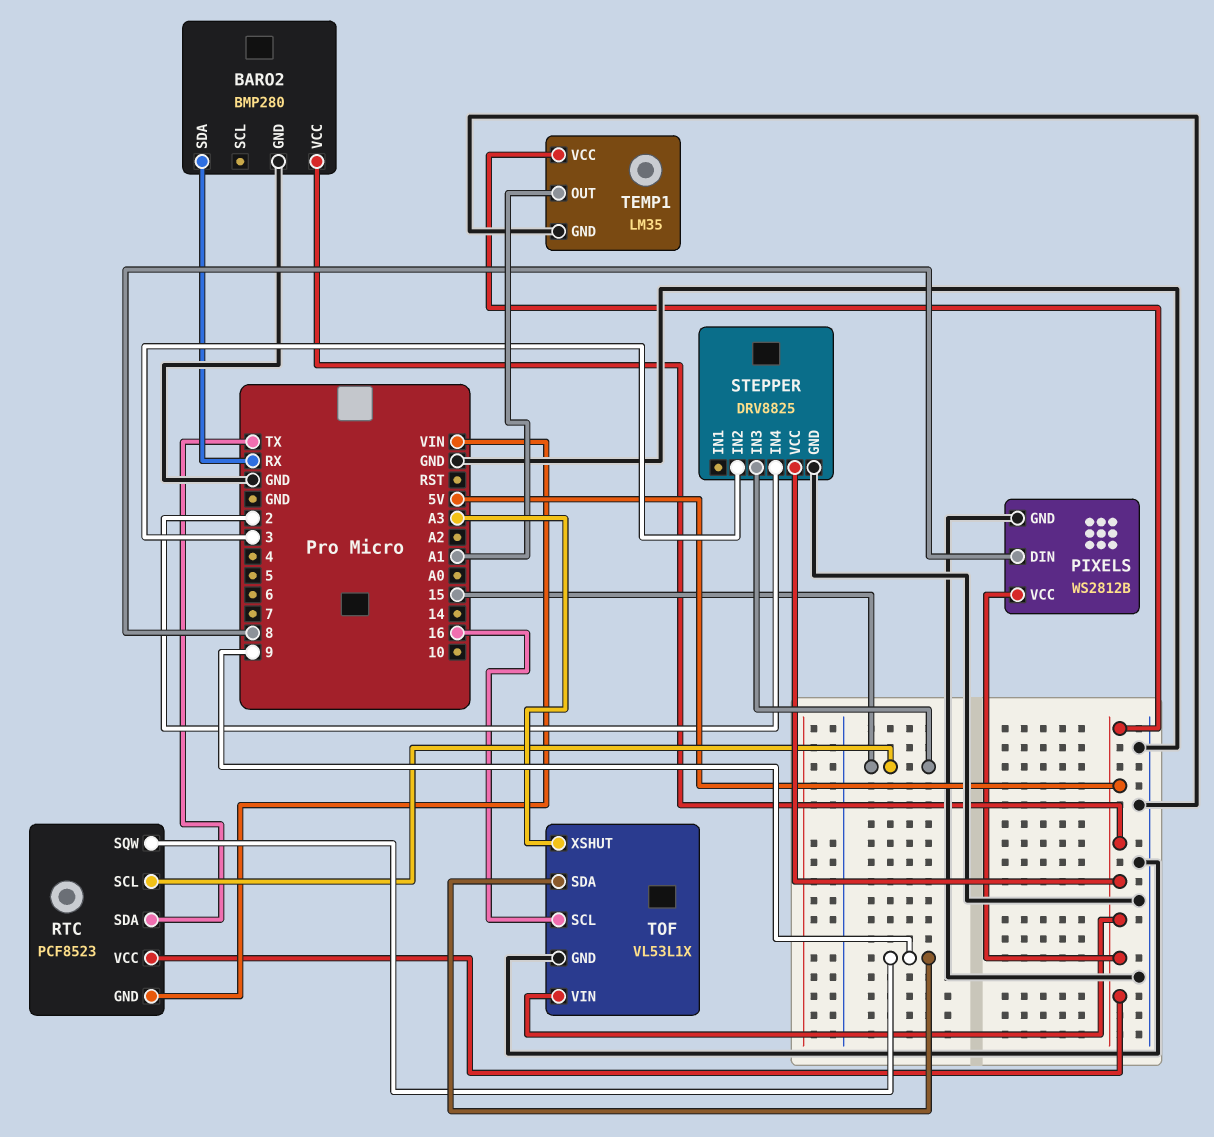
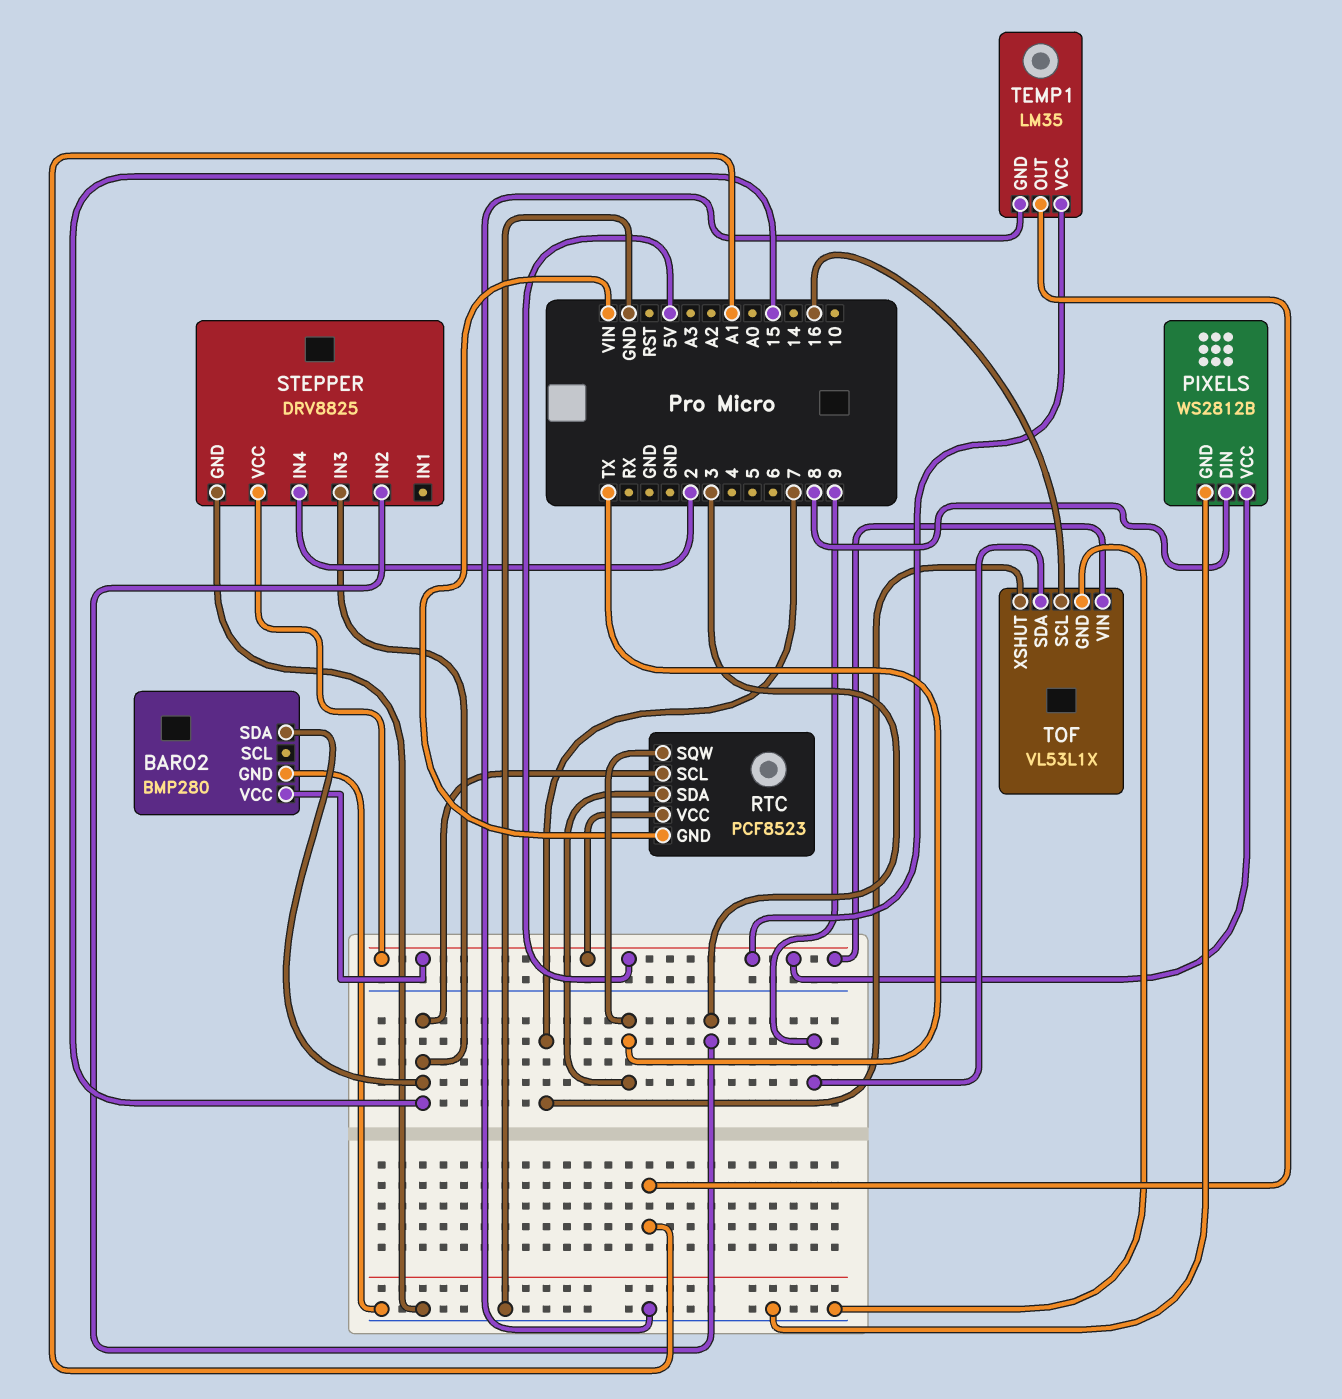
BARO2 pin SDA: RX -> 15
RTC pin SQW: 9 -> TX
TOF pin XSHUT: A3 -> 7

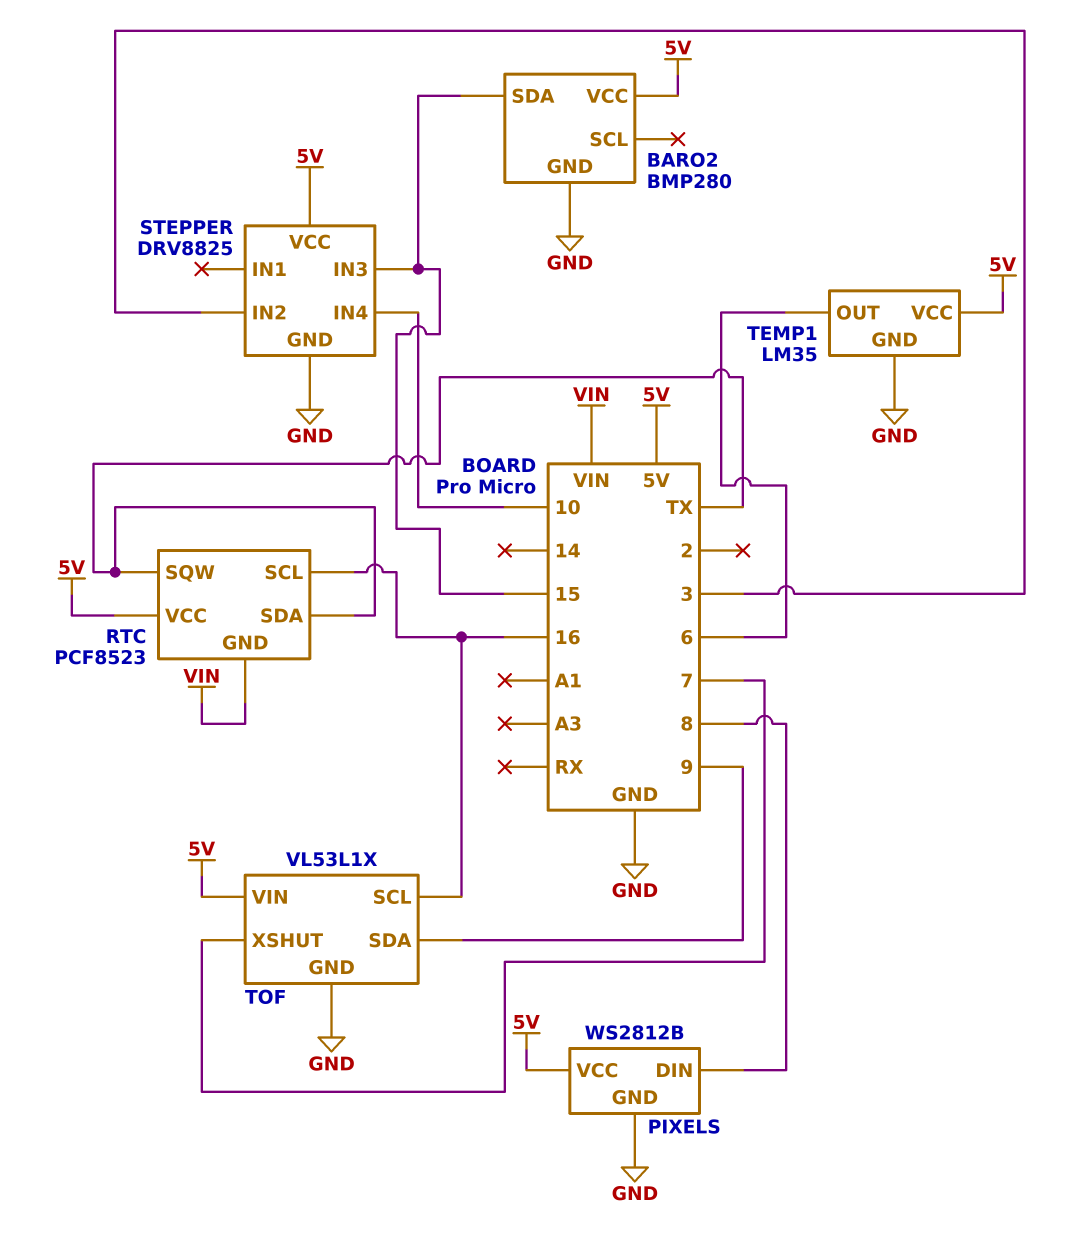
RTC pin SCL: 15 -> 16
STEPPER pin IN4: 2 -> 10
TEMP1 pin OUT: A1 -> 6

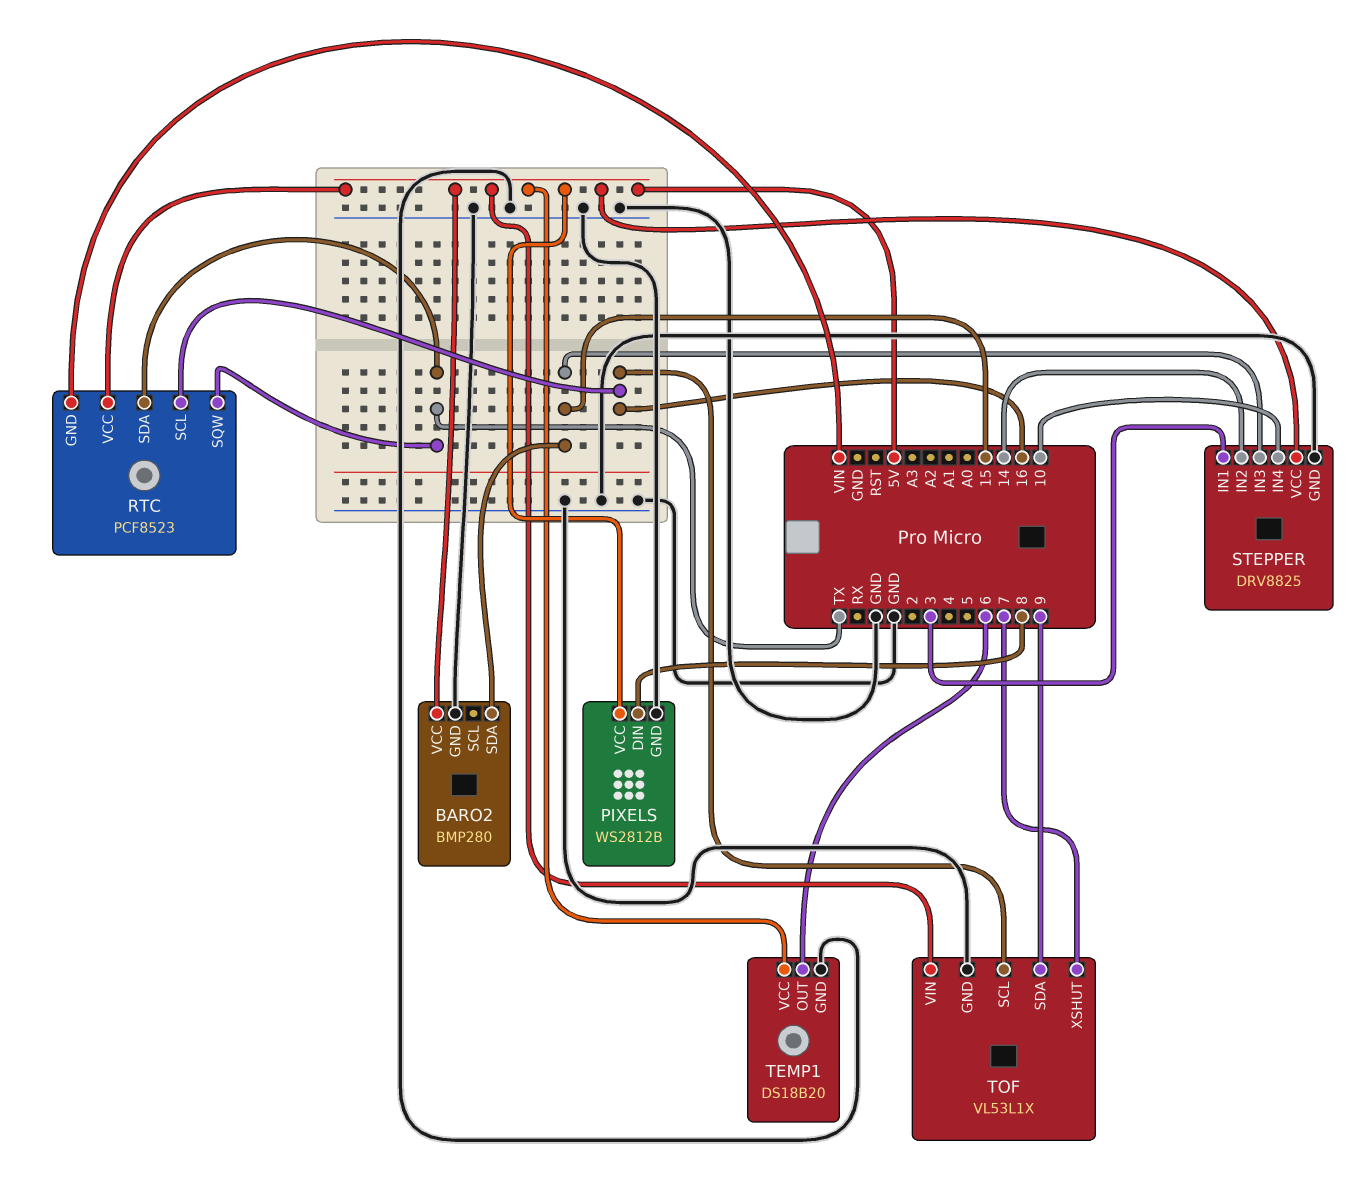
STEPPER pin IN1: none -> 3
STEPPER pin IN2: 3 -> 14
TEMP1: LM35 -> DS18B20

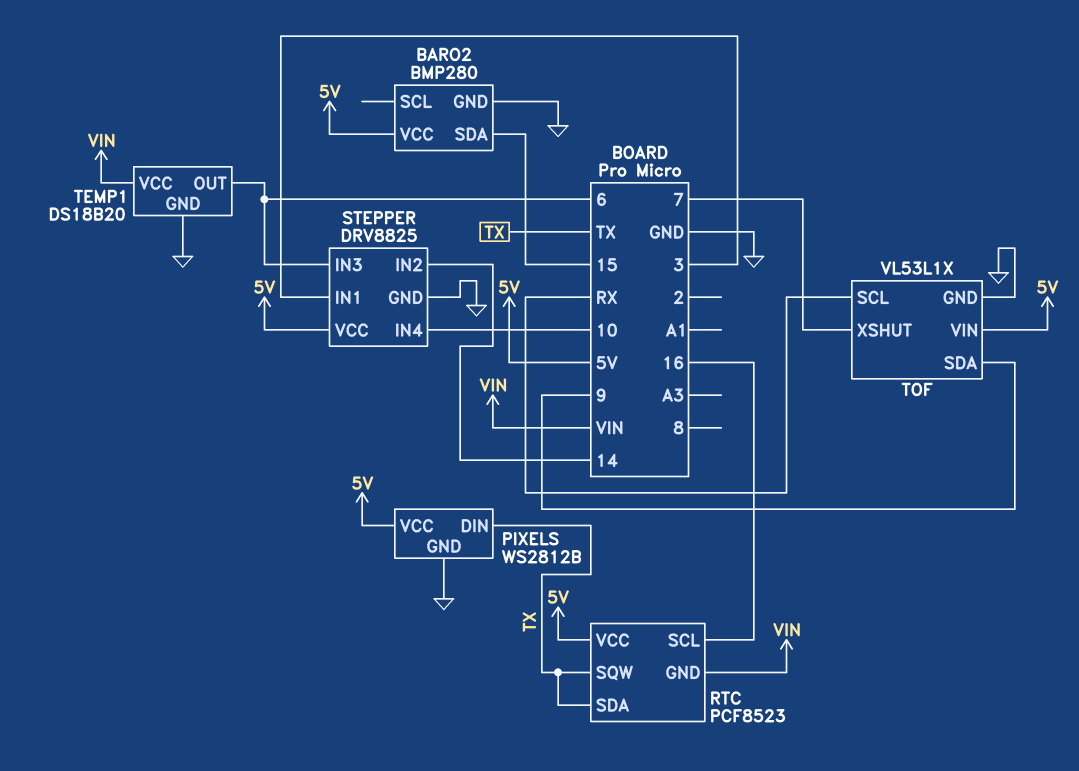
PIXELS pin DIN: 8 -> TX
STEPPER pin IN3: 15 -> 6
TEMP1 pin VCC: 5V -> VIN
TOF pin SCL: 16 -> RX

